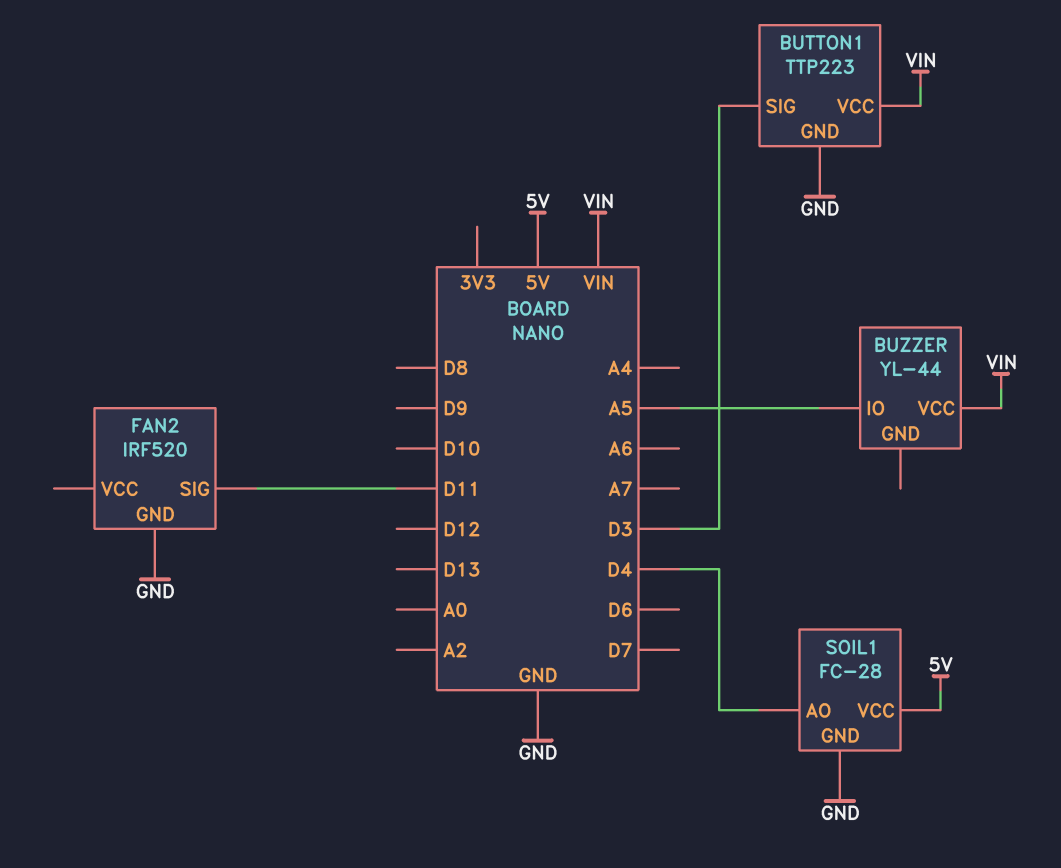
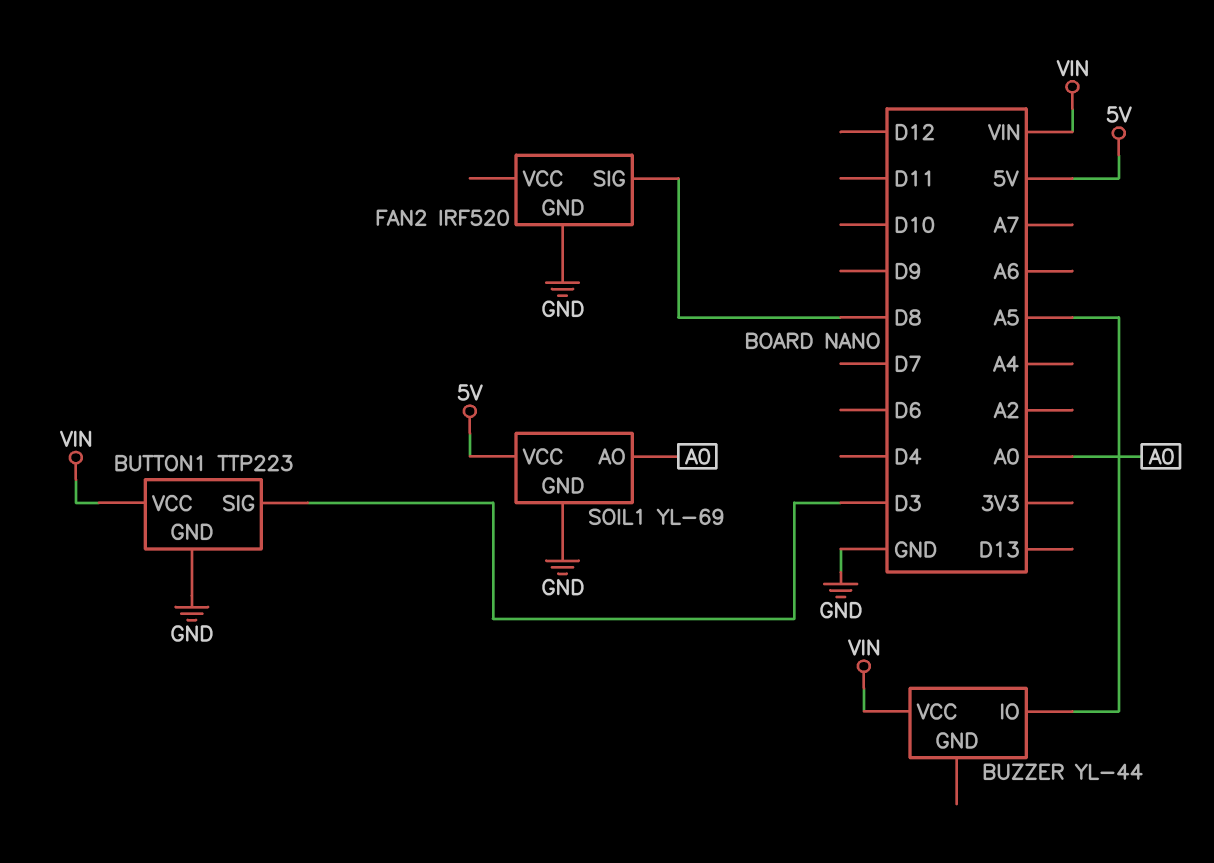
FAN2 pin SIG: D11 -> D8
SOIL1: FC-28 -> YL-69
SOIL1 pin AO: D4 -> A0

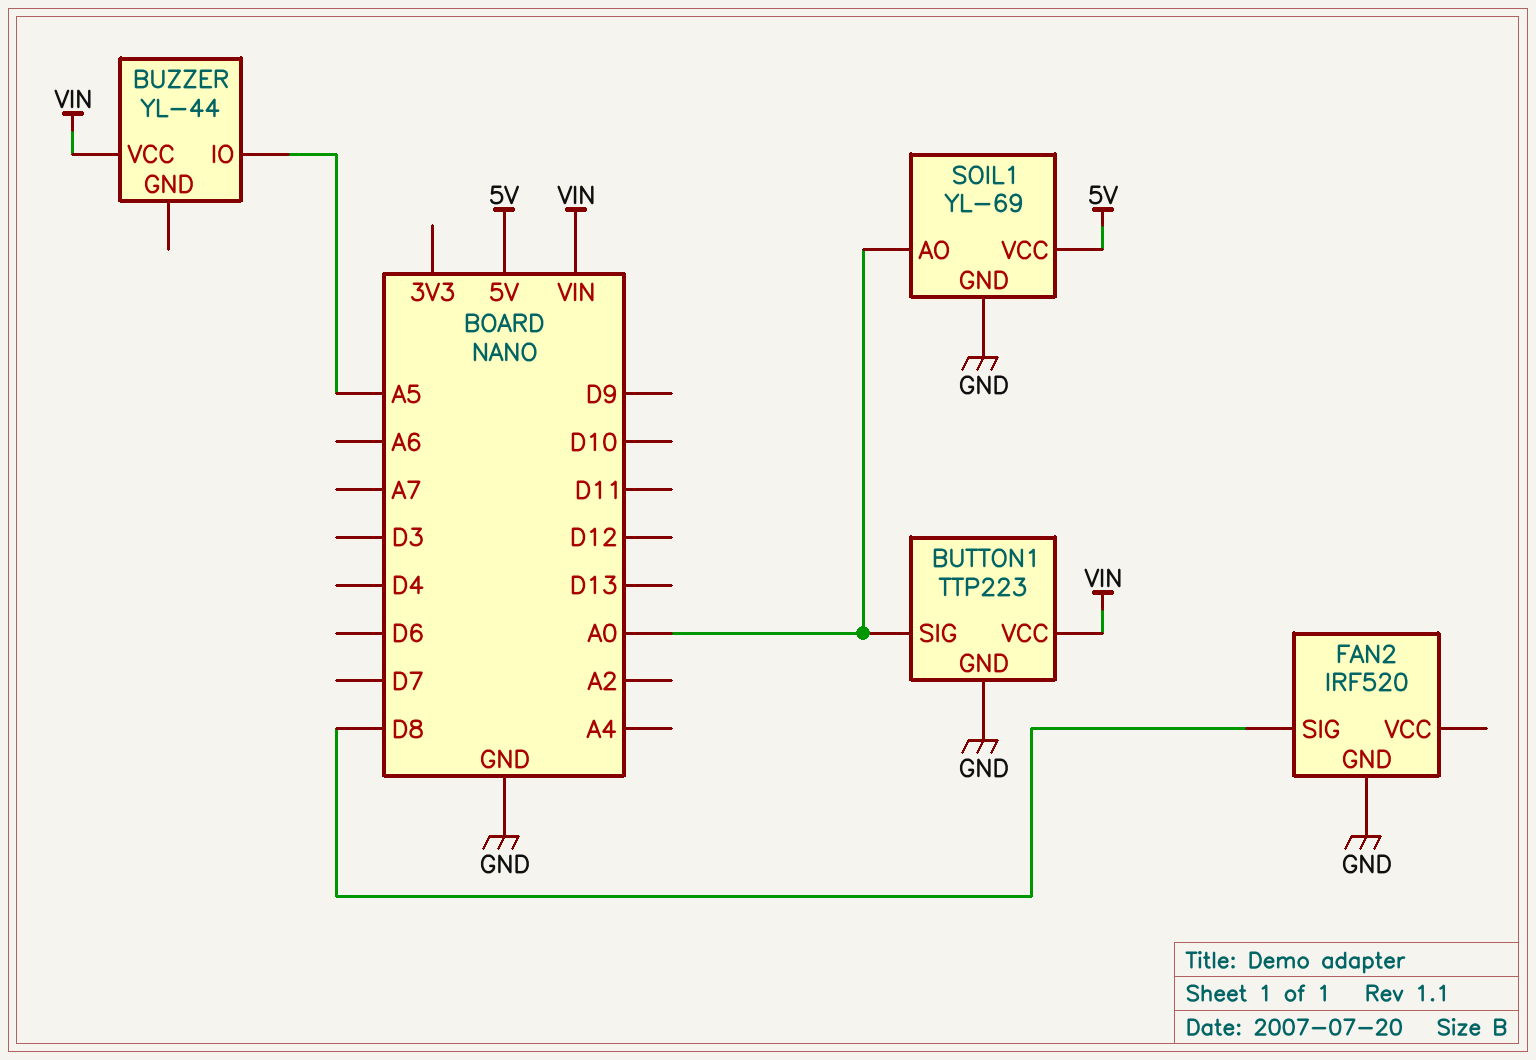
BUTTON1 pin SIG: D3 -> A0

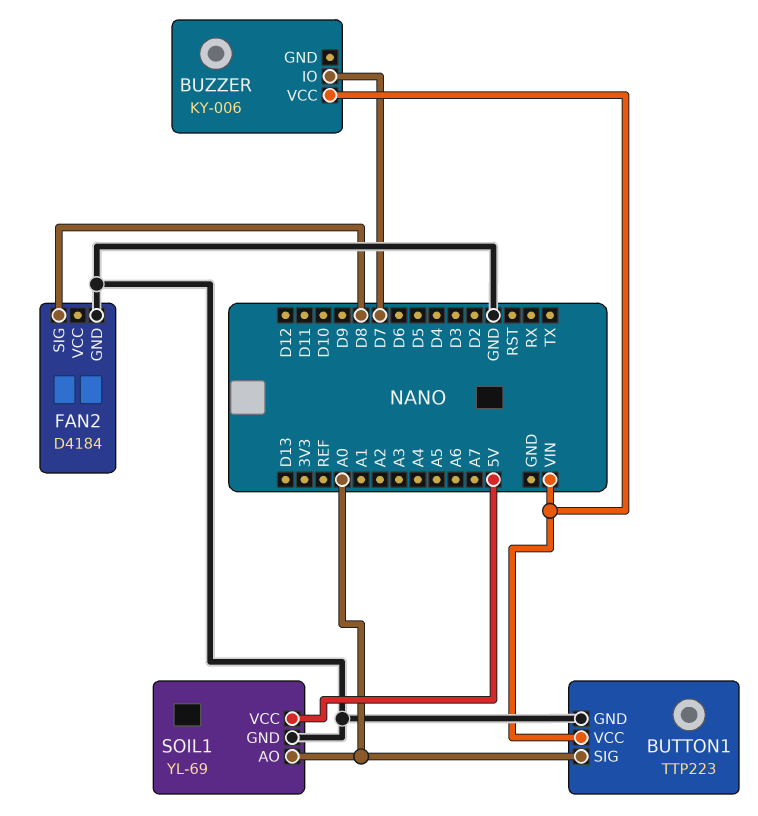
BUZZER: YL-44 -> KY-006
BUZZER pin IO: A5 -> D7
FAN2: IRF520 -> D4184

